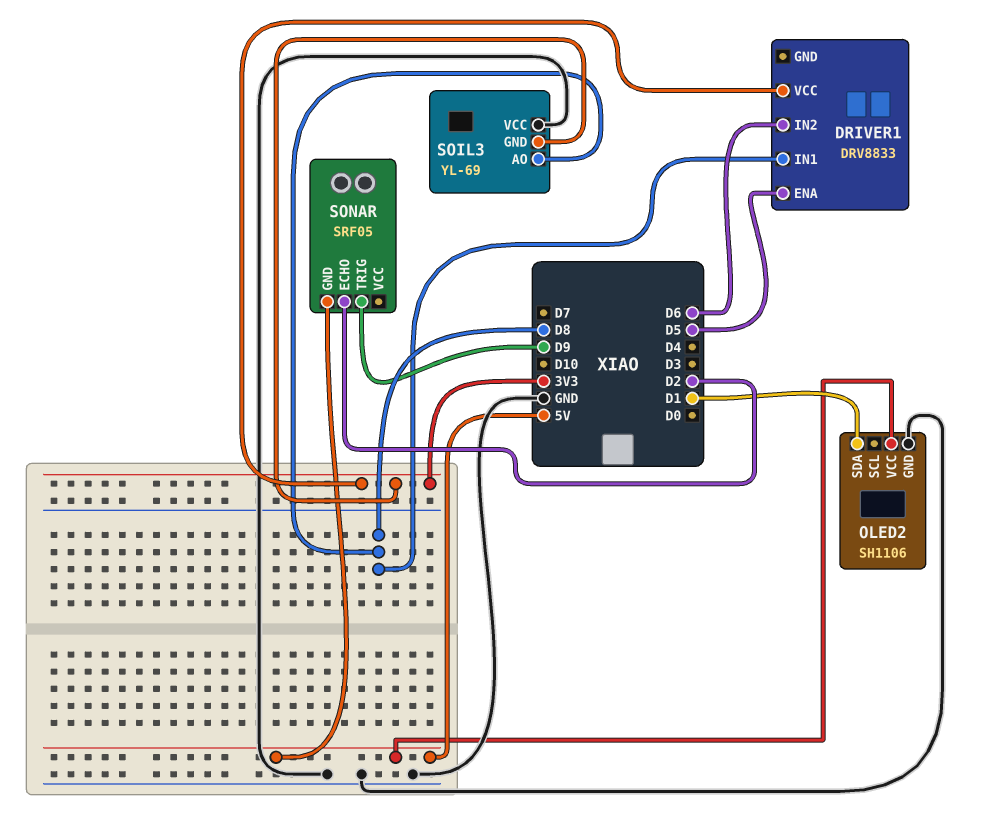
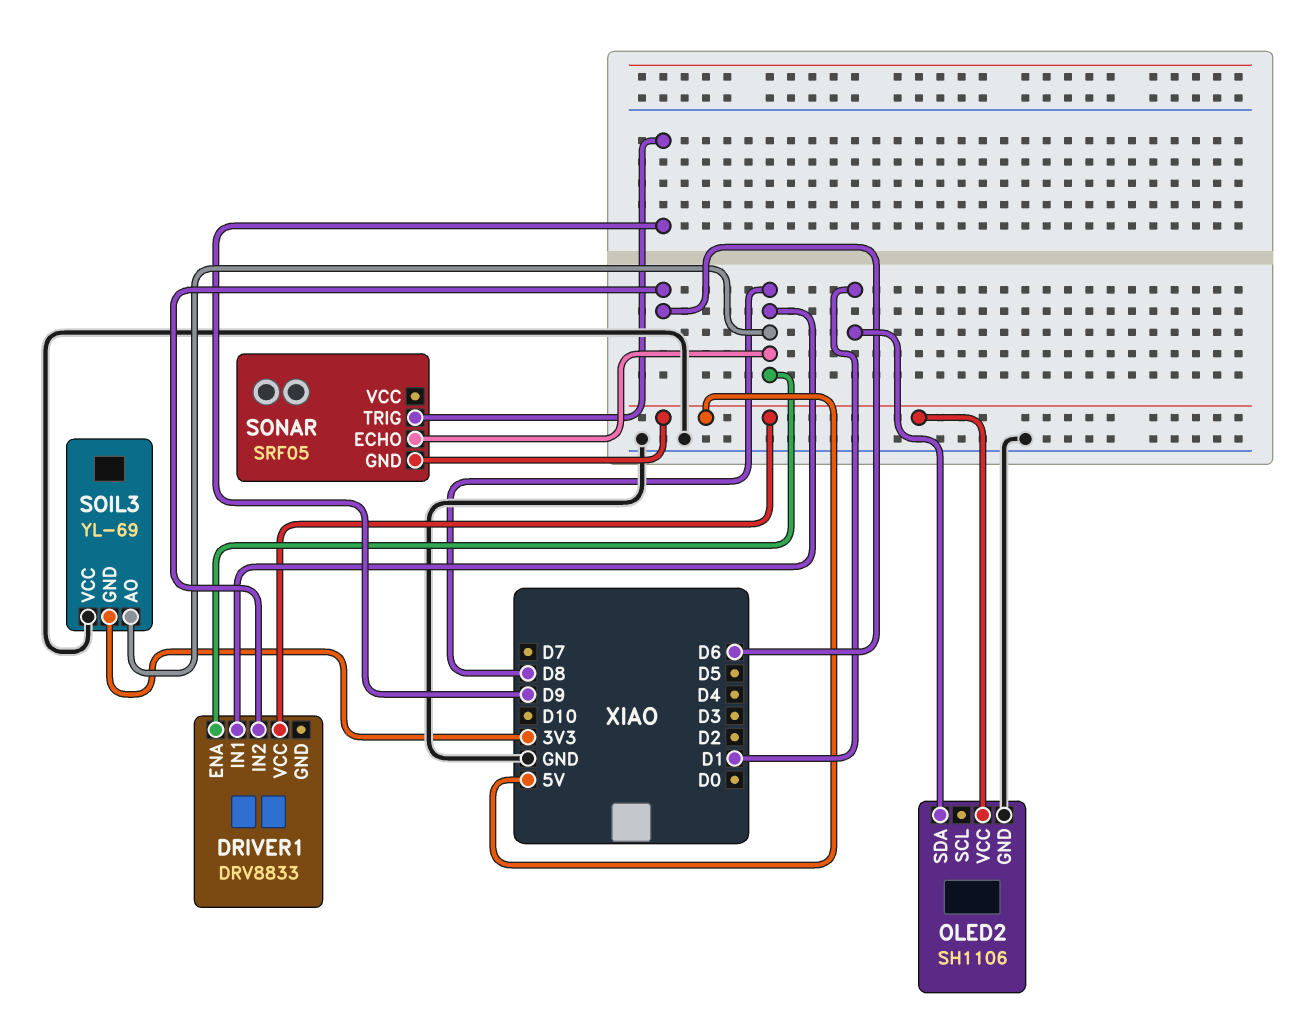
DRIVER1 pin ENA: D5 -> D8
DRIVER1 pin VCC: 3V3 -> 5V
SONAR pin ECHO: D2 -> D8

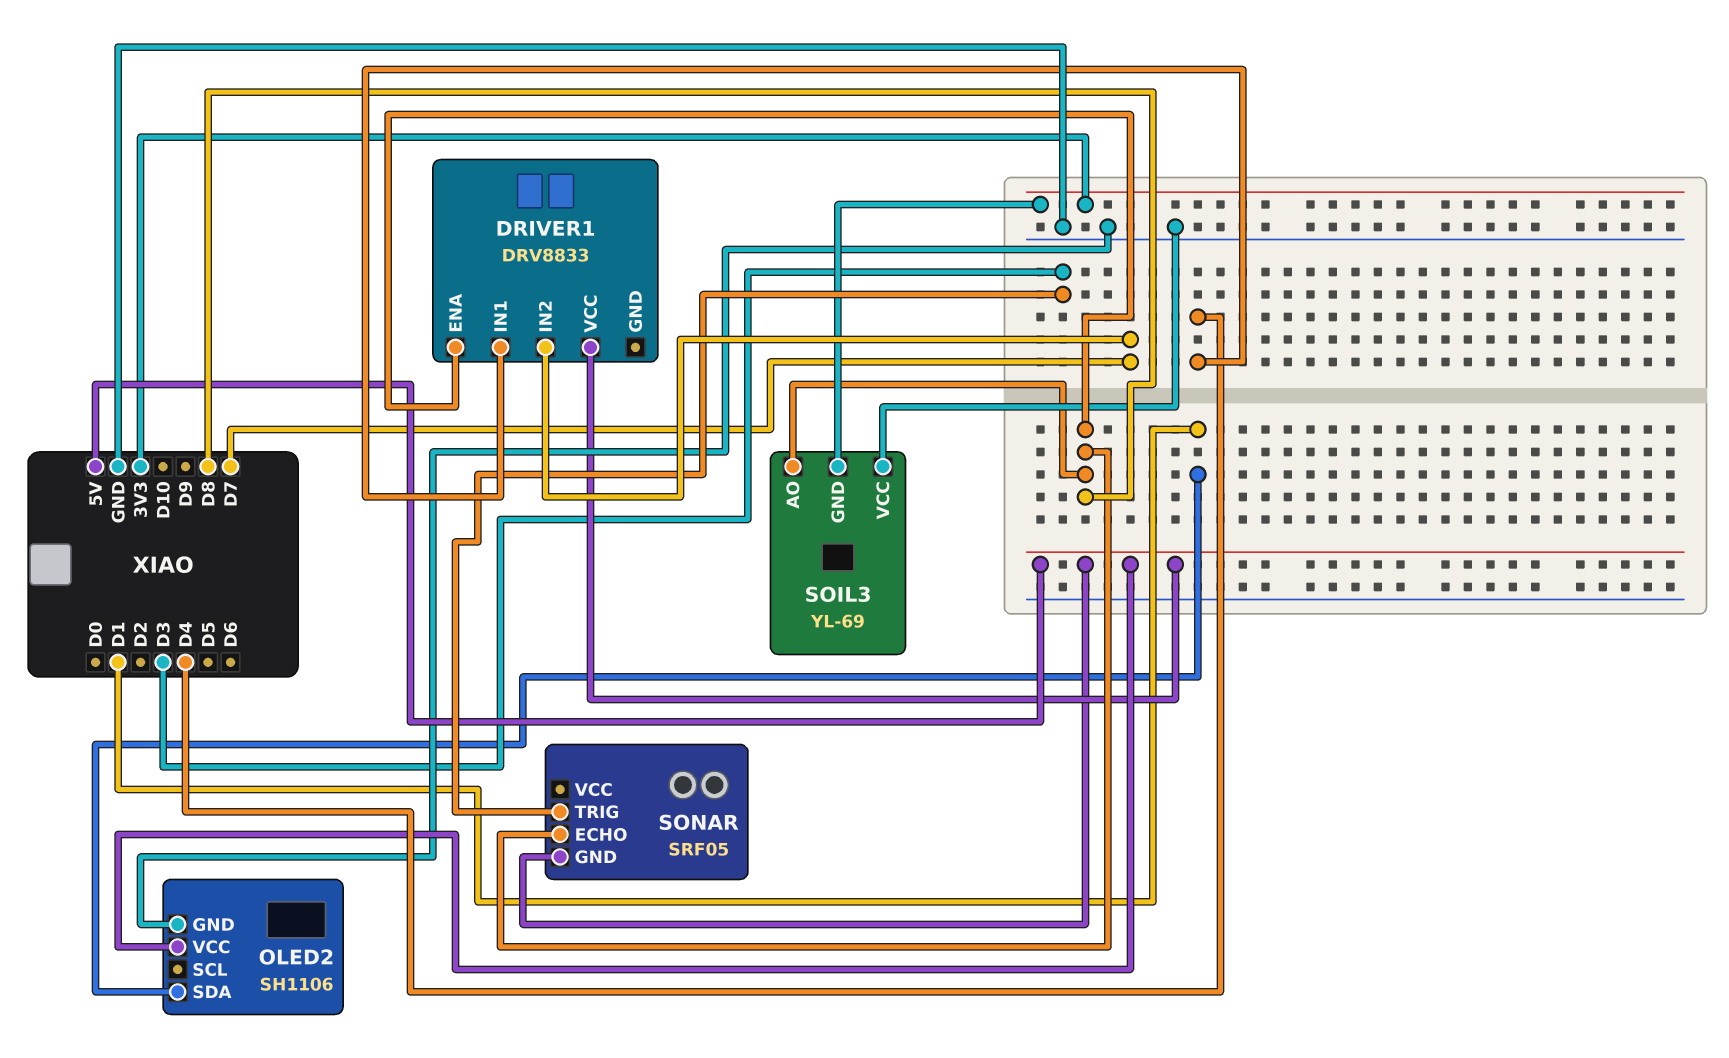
DRIVER1 pin IN1: D8 -> D4
DRIVER1 pin IN2: D6 -> D7
SONAR pin TRIG: D9 -> D3

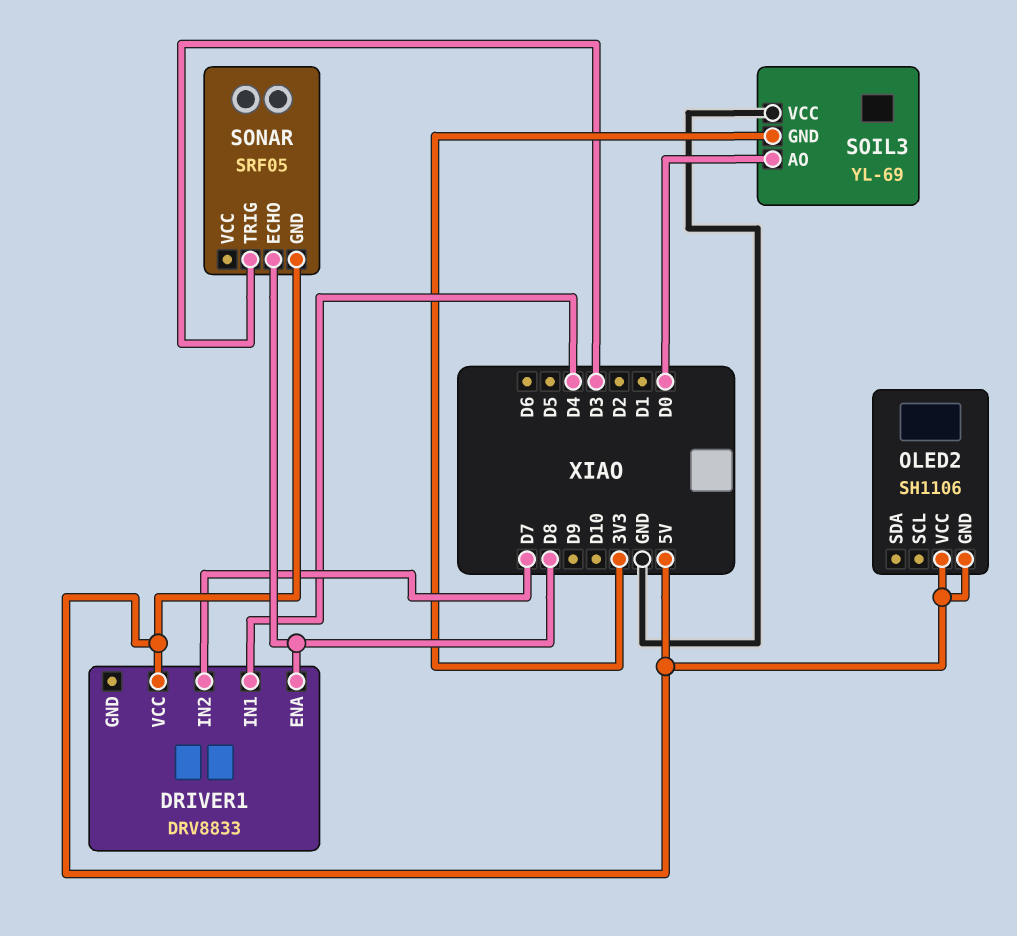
OLED2 pin GND: GND -> 5V
OLED2 pin SDA: D1 -> none
SOIL3 pin AO: D8 -> D0

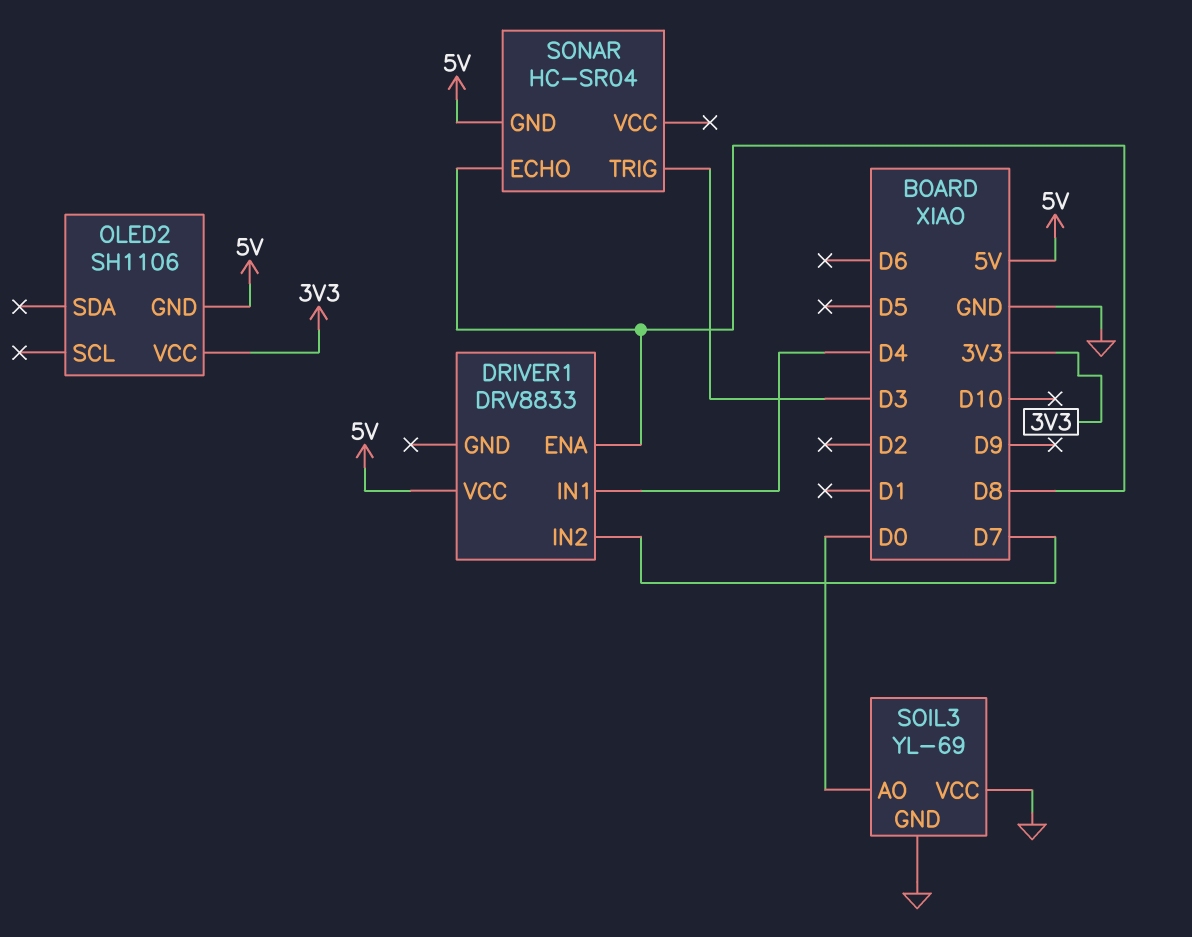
OLED2 pin VCC: 5V -> 3V3
SOIL3 pin GND: 3V3 -> GND
SONAR: SRF05 -> HC-SR04

